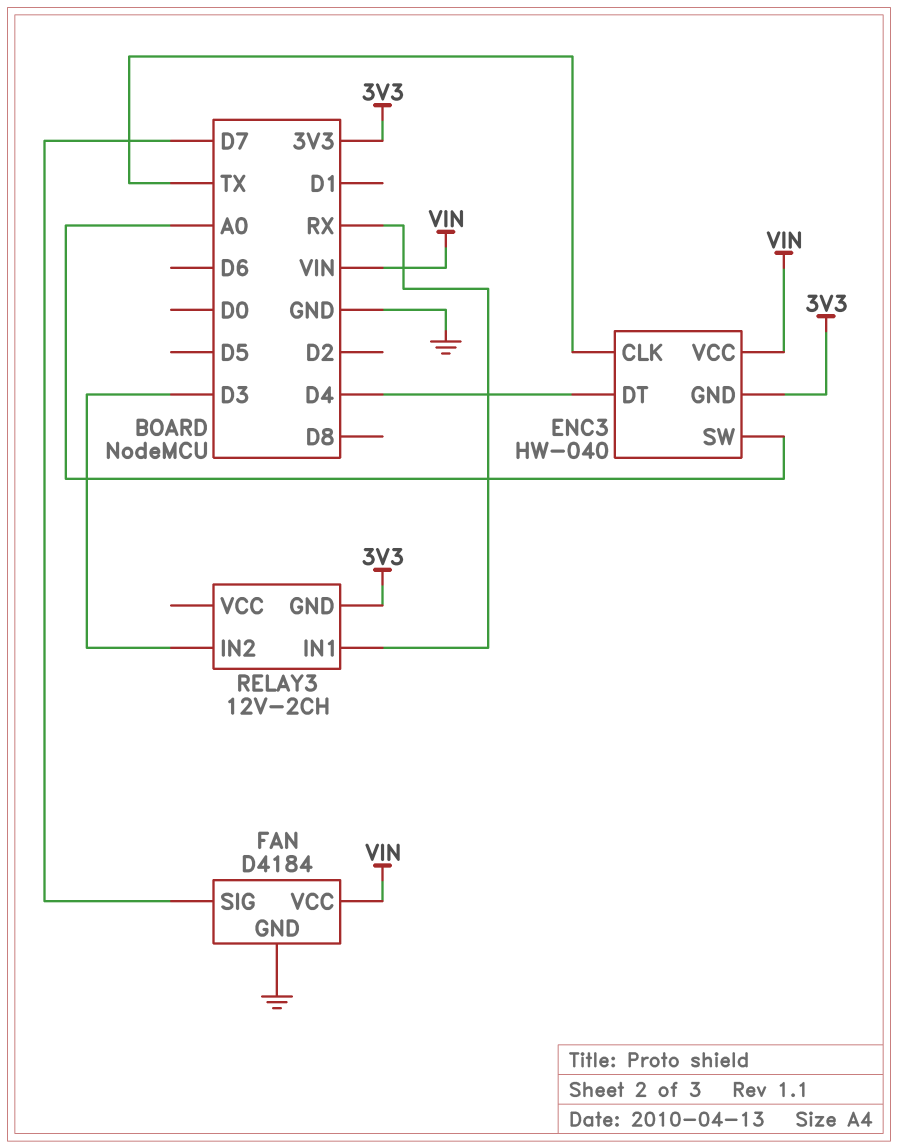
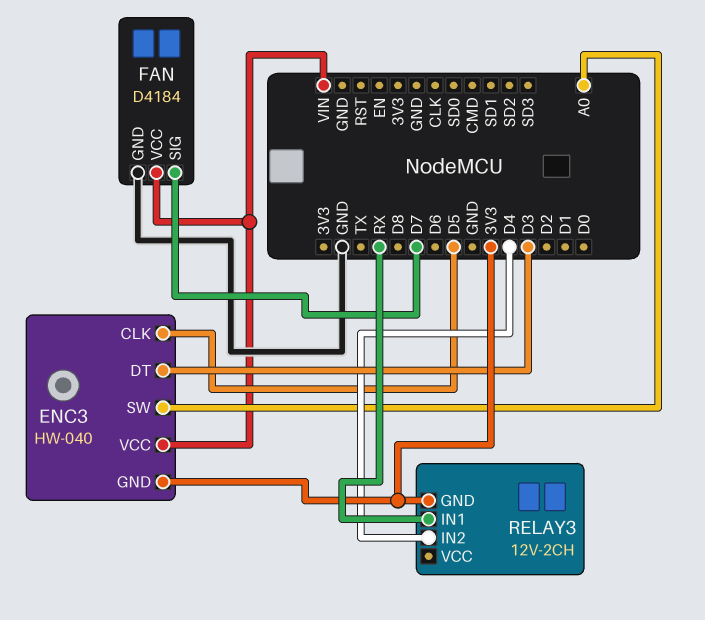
ENC3 pin CLK: TX -> D5
ENC3 pin DT: D4 -> D3
RELAY3 pin IN2: D3 -> D4

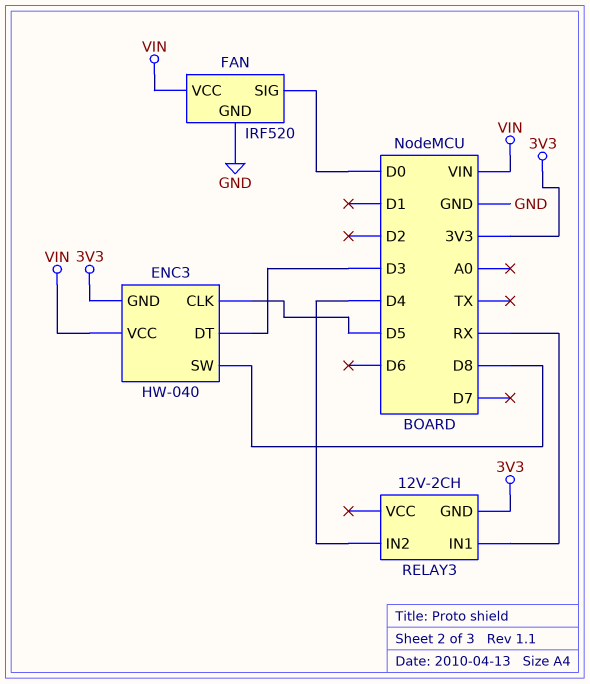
ENC3 pin SW: A0 -> D8
FAN: D4184 -> IRF520
FAN pin SIG: D7 -> D0

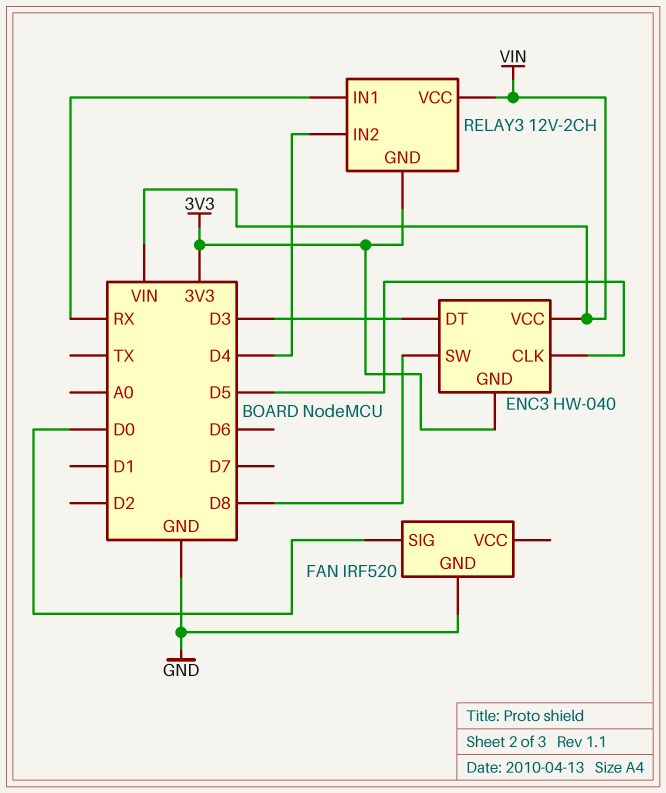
FAN pin VCC: VIN -> none
RELAY3 pin VCC: none -> VIN

